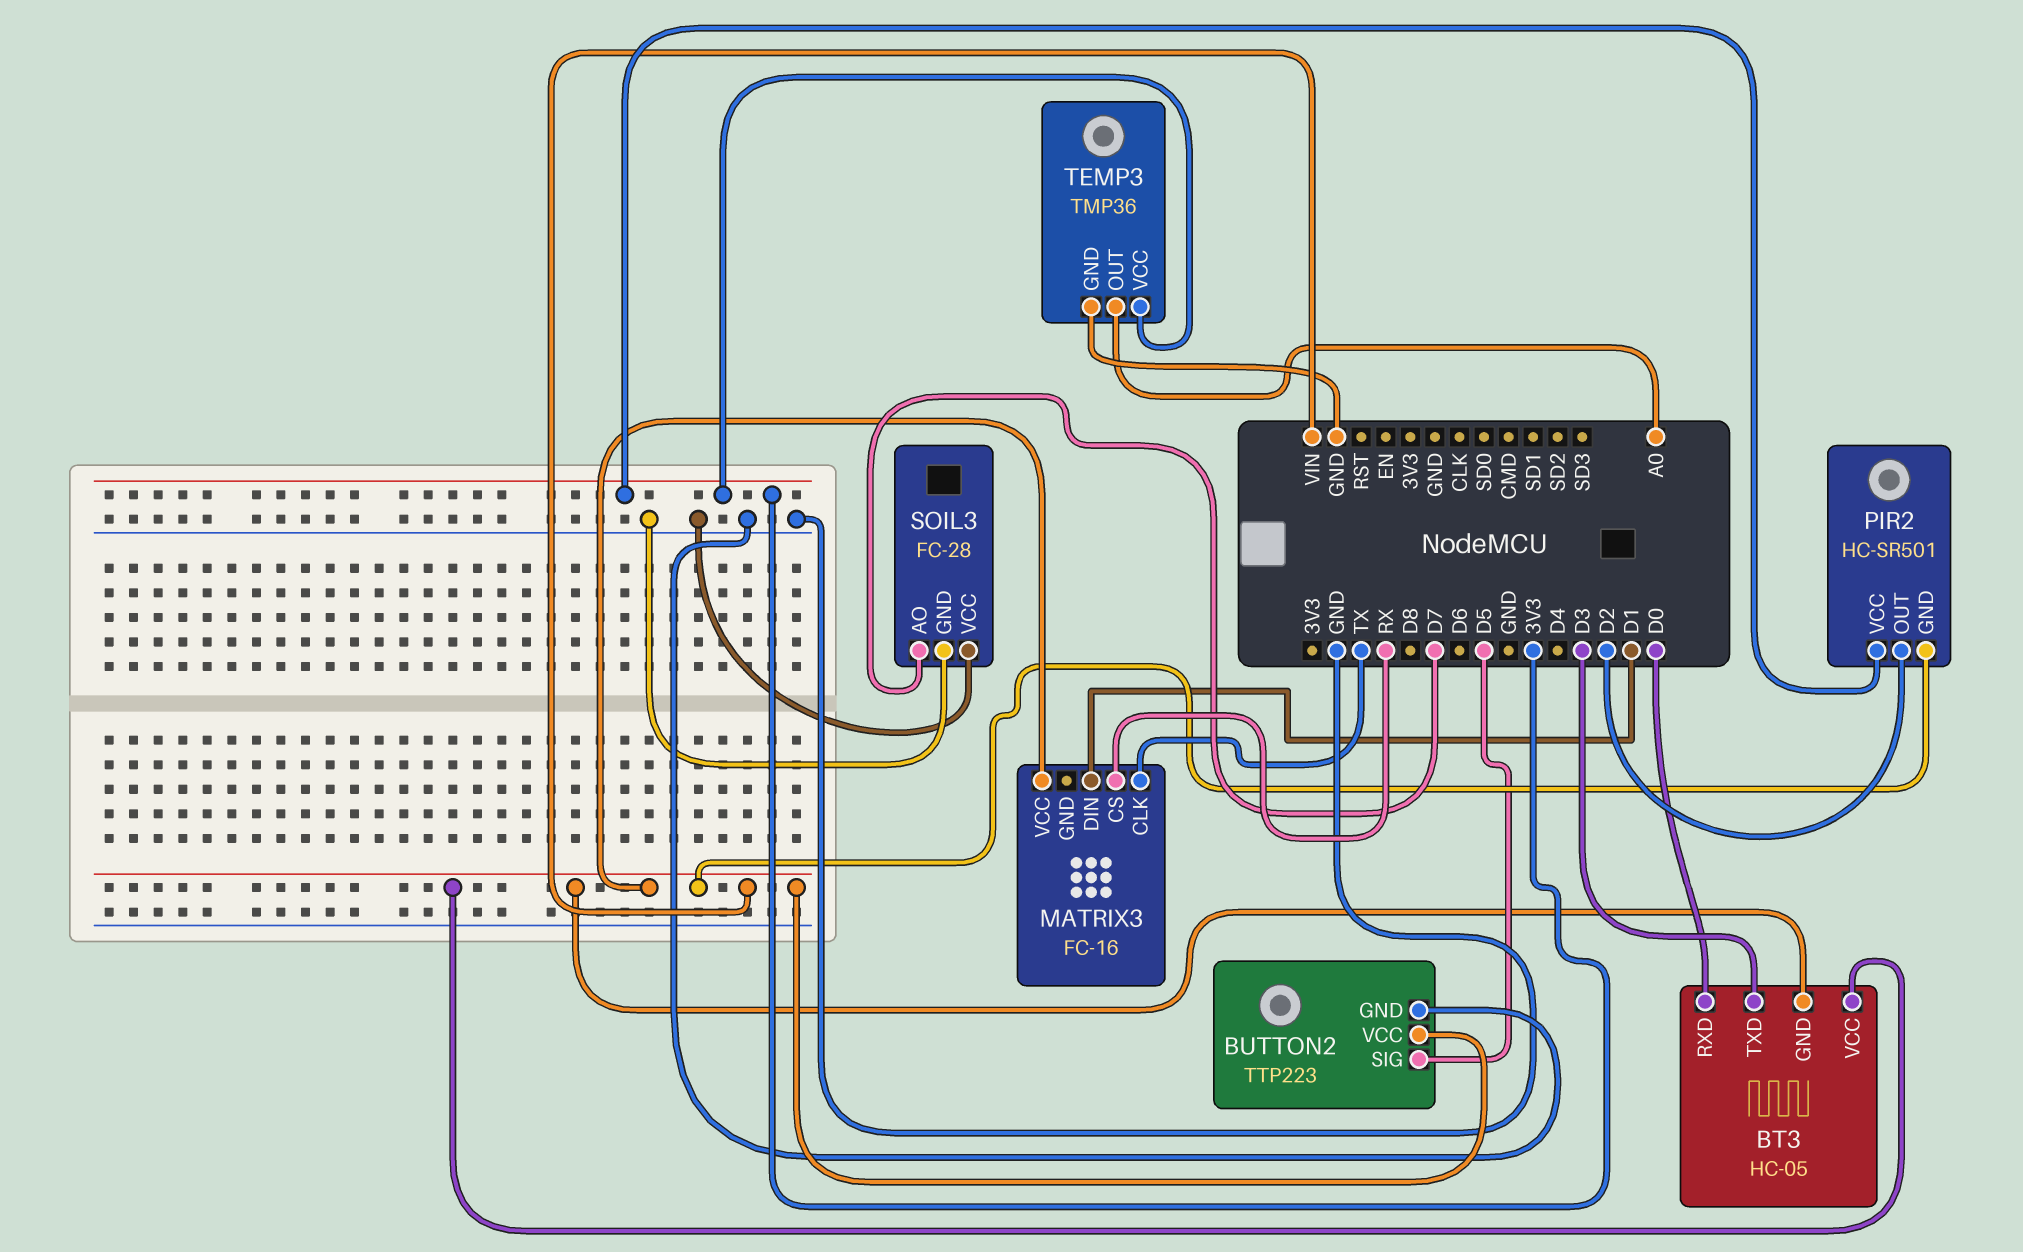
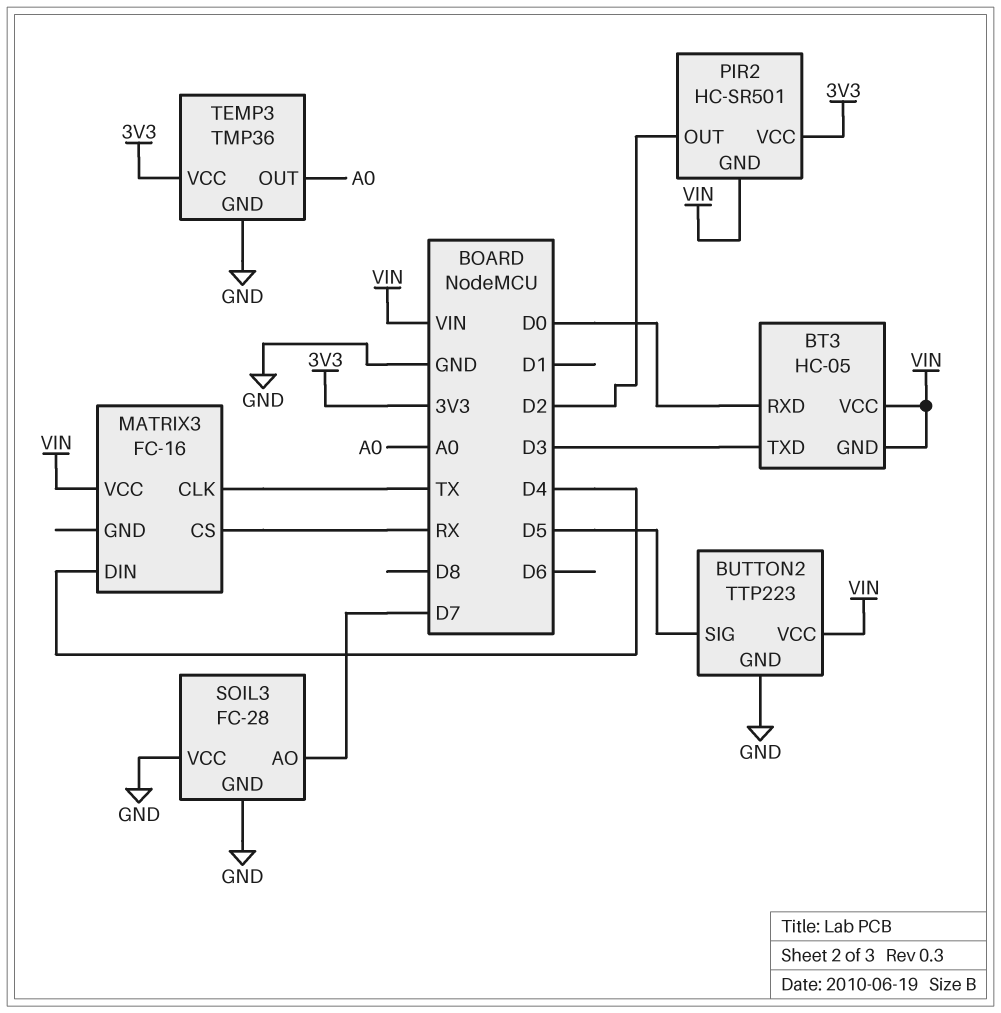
MATRIX3 pin DIN: D1 -> D4

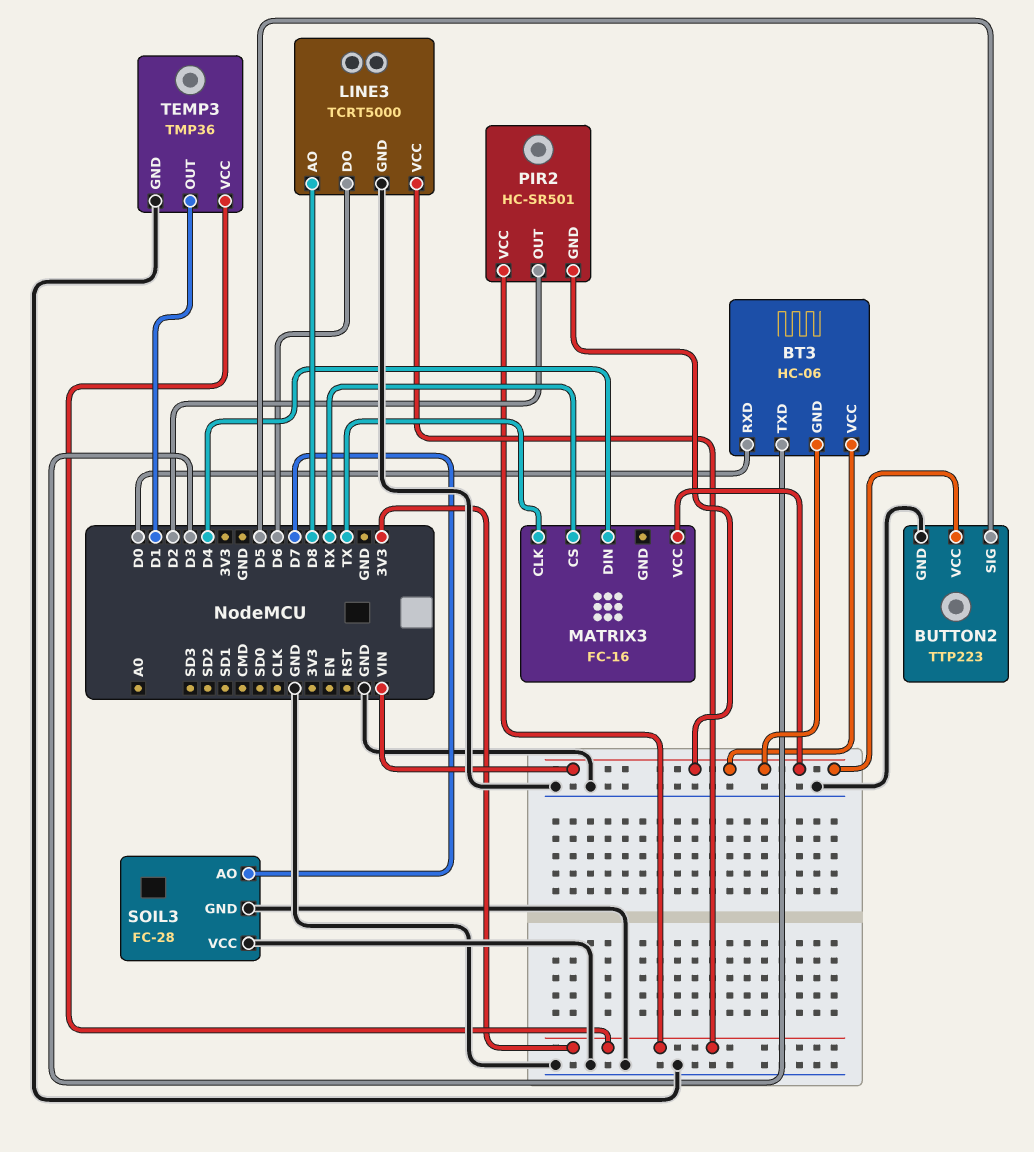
BT3: HC-05 -> HC-06
LINE3: none -> TCRT5000
LINE3 pin AO: none -> D8
LINE3 pin DO: none -> D6
LINE3 pin GND: none -> GND
LINE3 pin VCC: none -> 3V3
TEMP3 pin OUT: A0 -> D1

